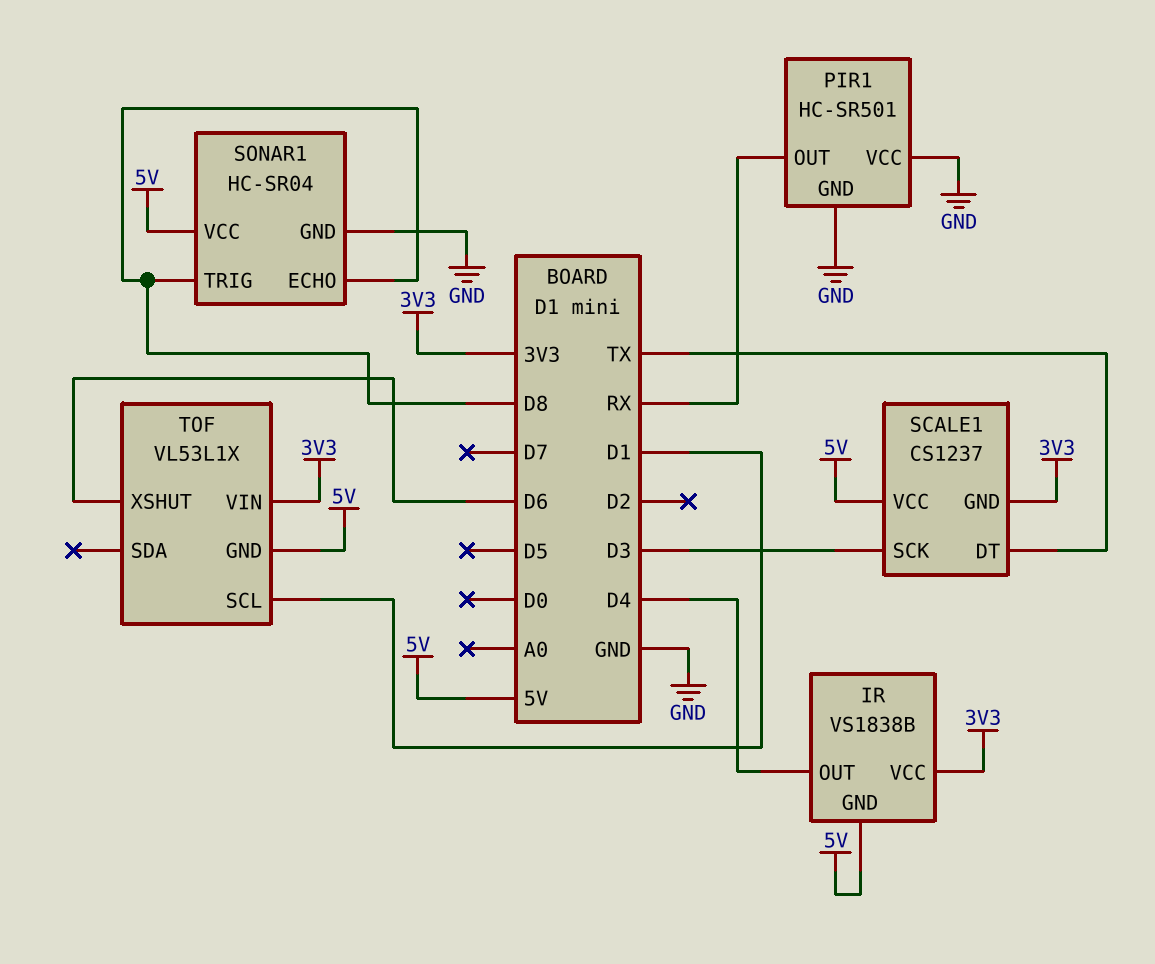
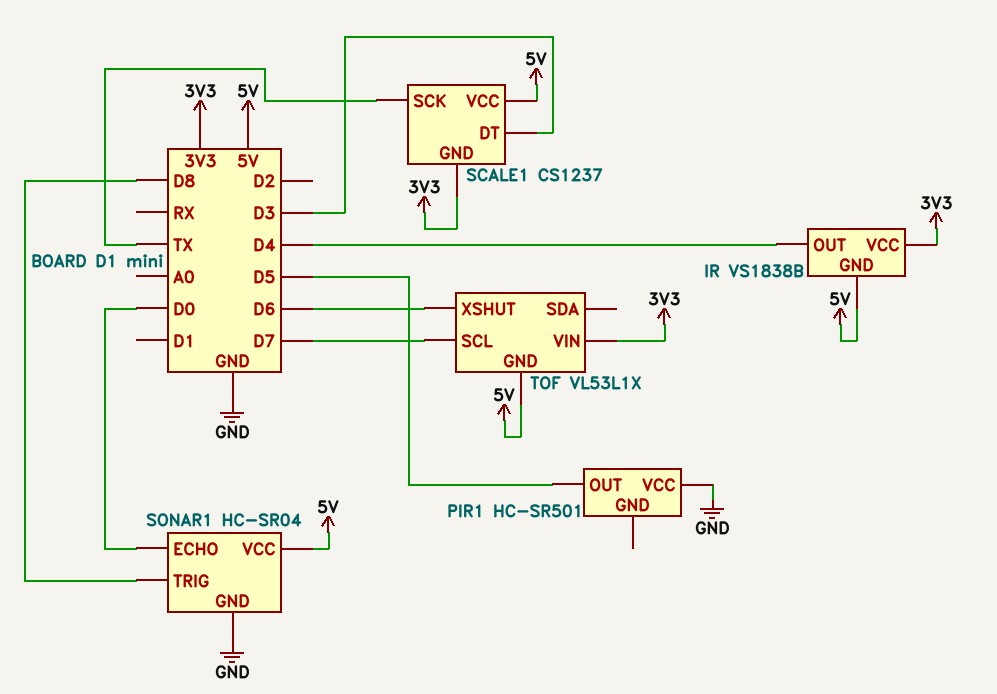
PIR1 pin GND: GND -> none
PIR1 pin OUT: RX -> D5
SCALE1 pin DT: TX -> D3
SCALE1 pin SCK: D3 -> TX
SONAR1 pin ECHO: D8 -> D0
TOF pin SCL: D1 -> D7

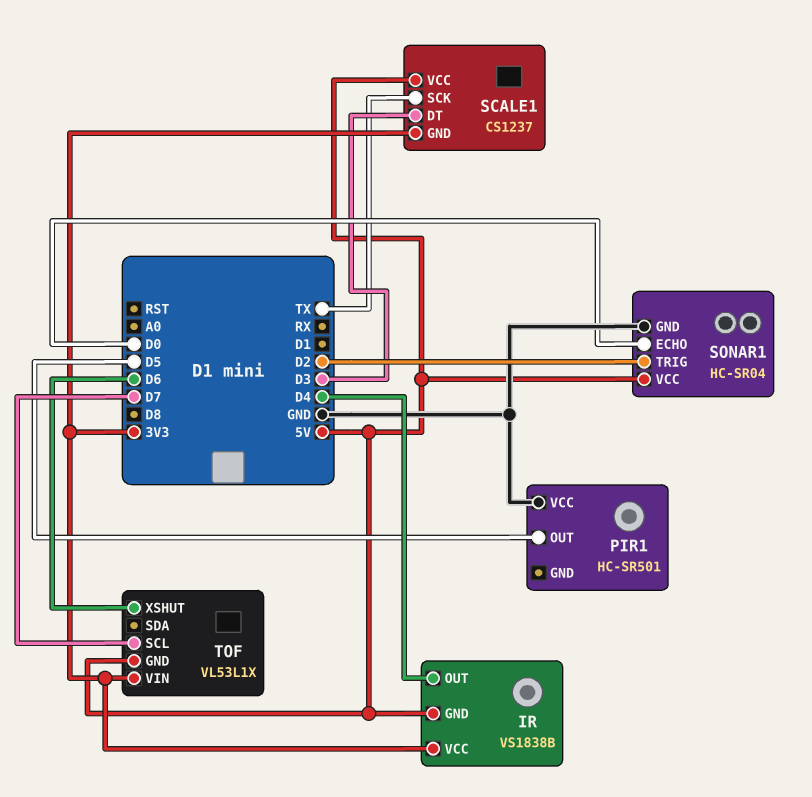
SONAR1 pin TRIG: D8 -> D2

